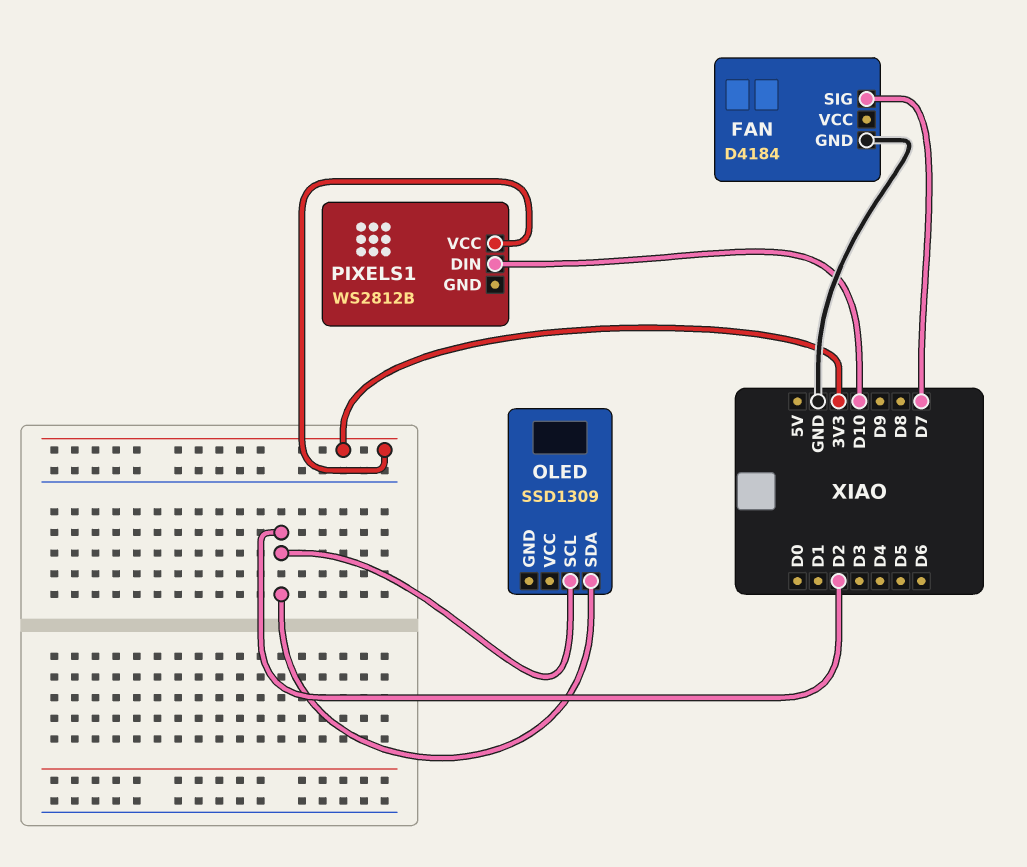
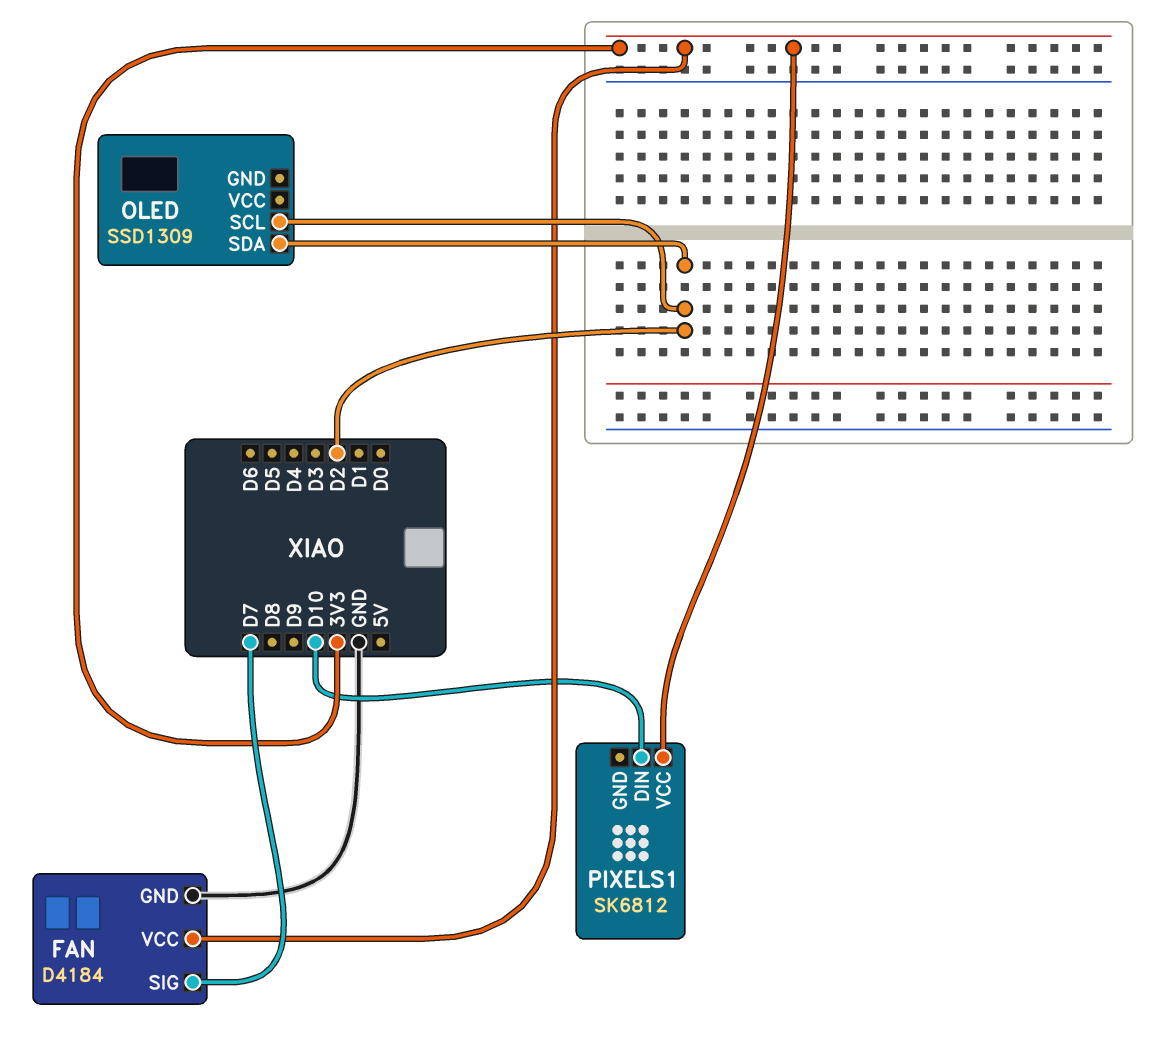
FAN pin VCC: none -> 3V3
PIXELS1: WS2812B -> SK6812

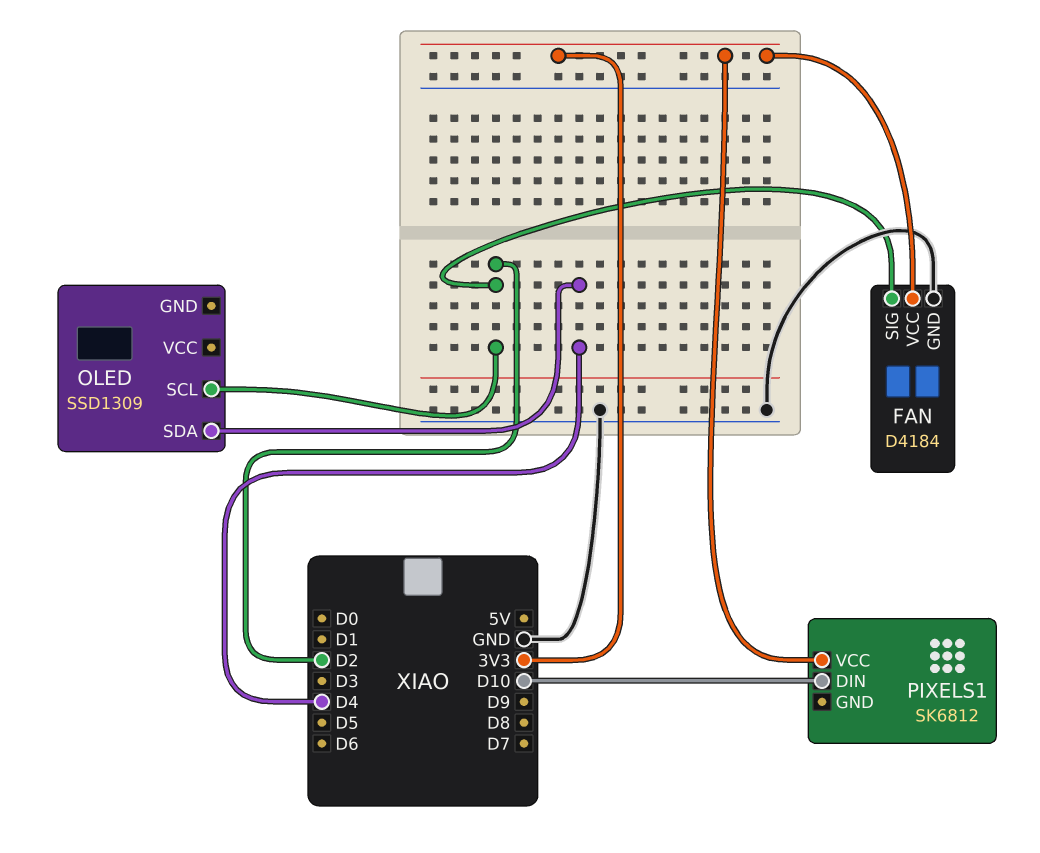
FAN pin SIG: D7 -> D2
OLED pin SDA: D2 -> D4

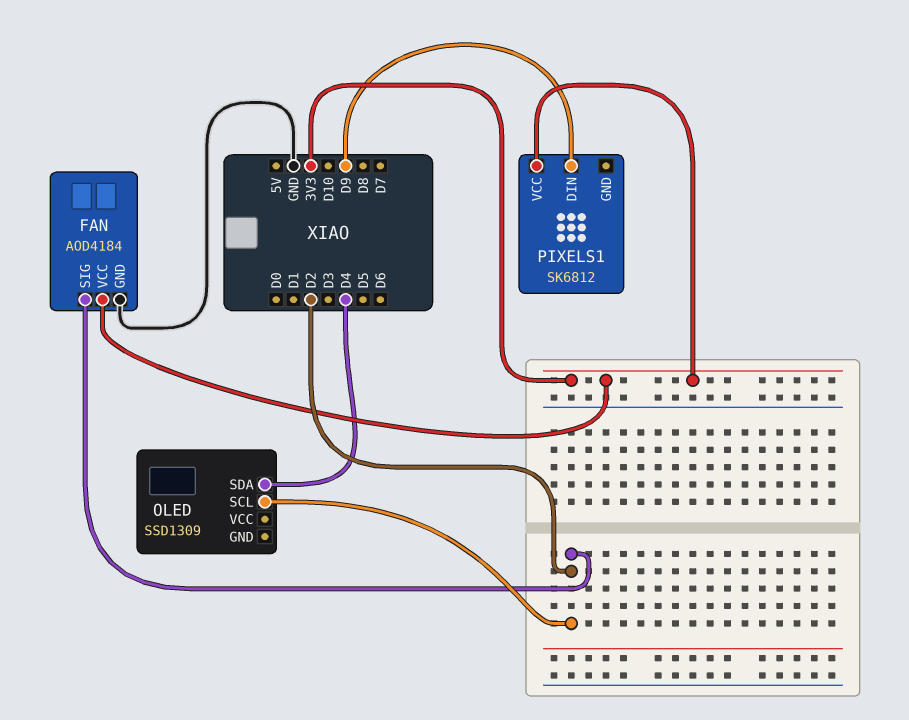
FAN: D4184 -> AOD4184
PIXELS1 pin DIN: D10 -> D9

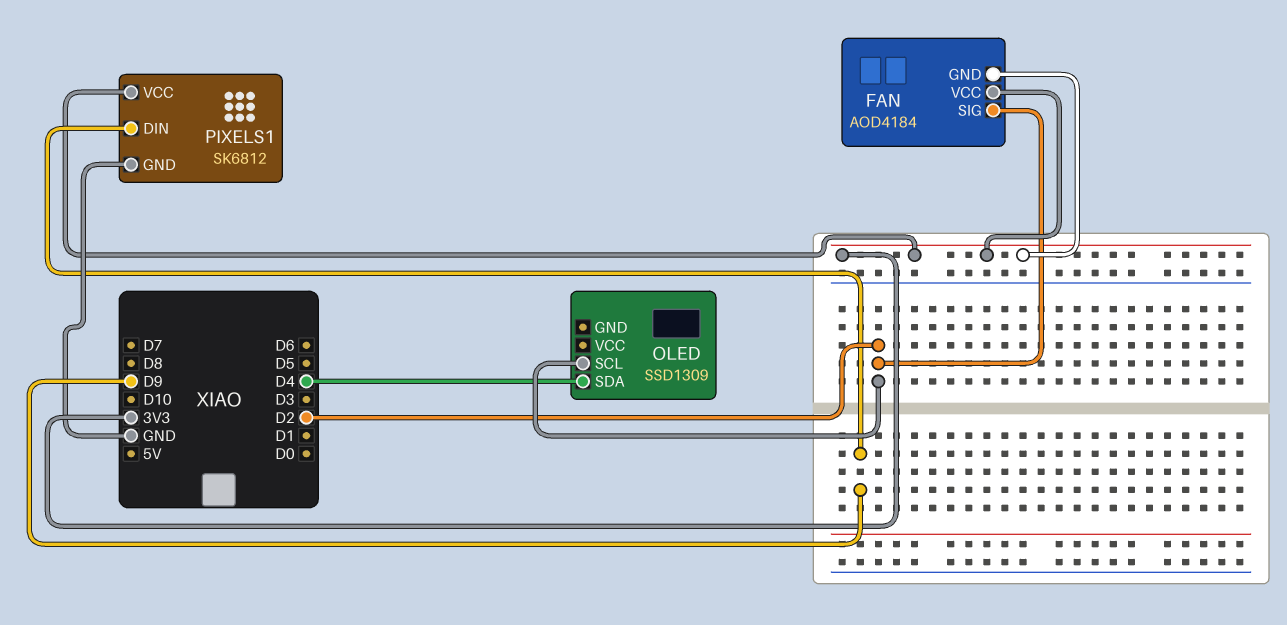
FAN pin GND: GND -> 3V3
PIXELS1 pin GND: none -> GND

